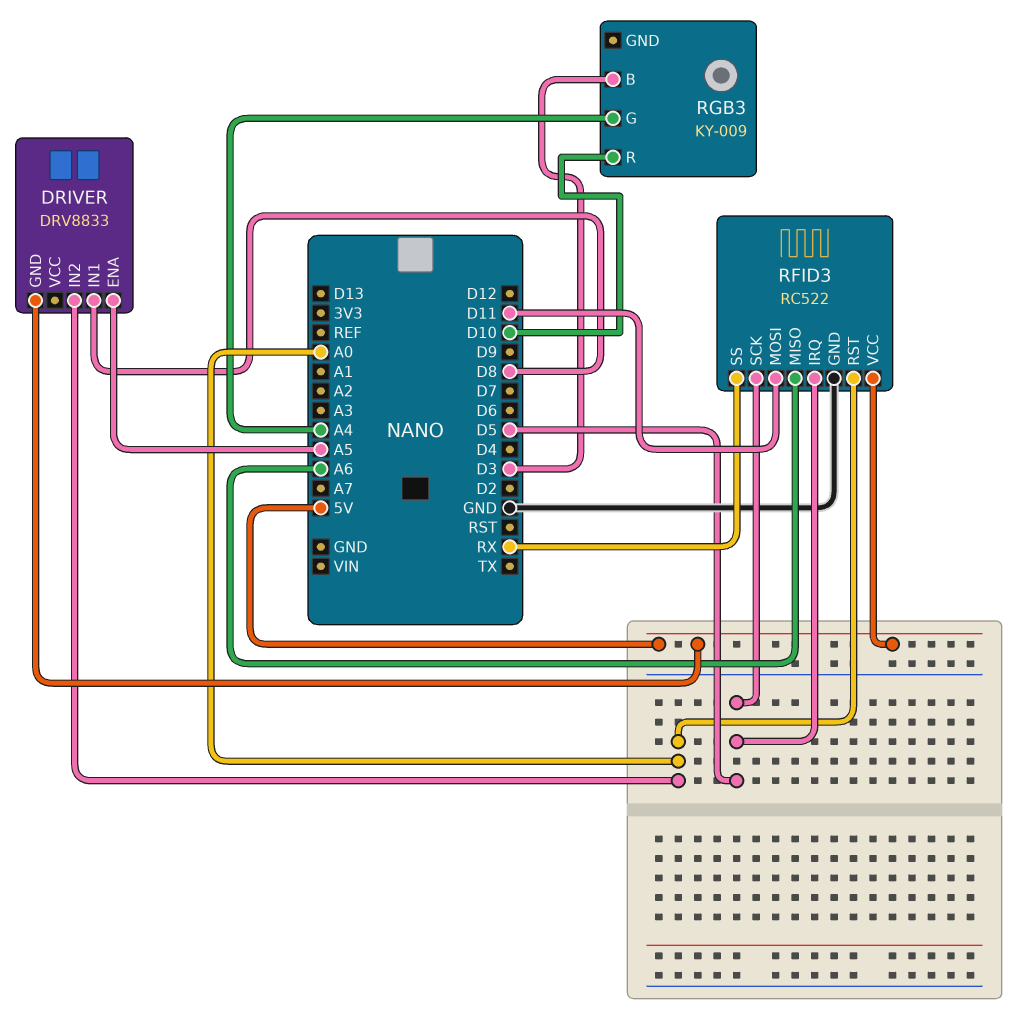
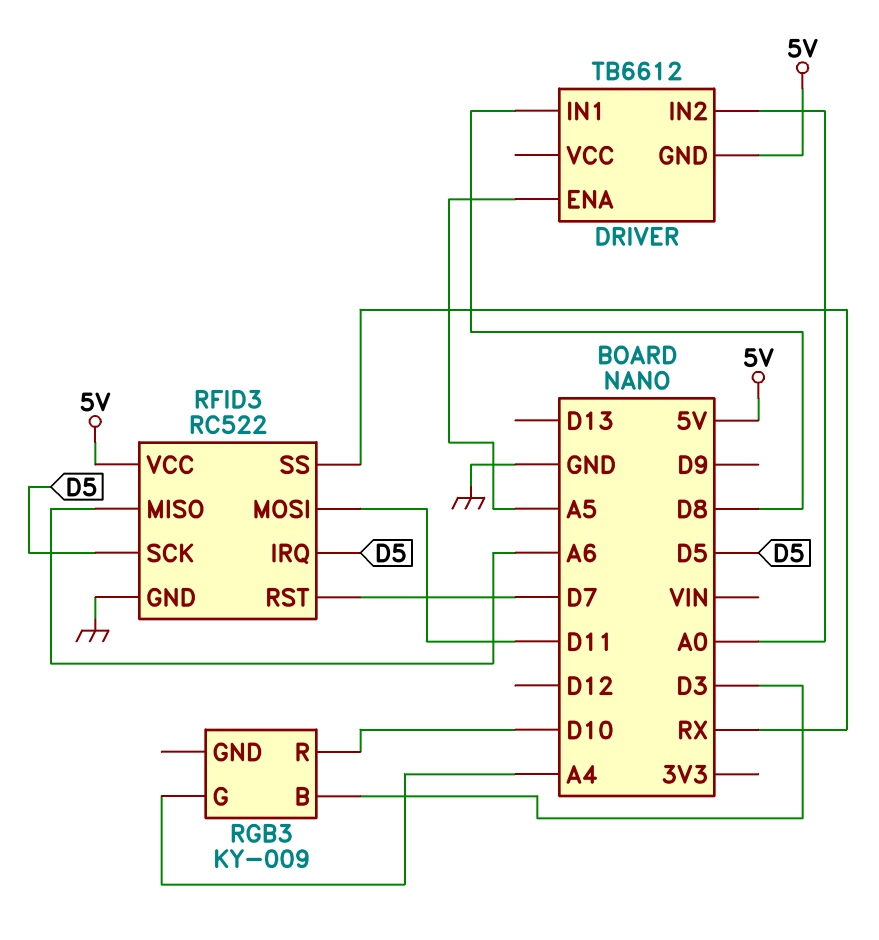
DRIVER: DRV8833 -> TB6612
RFID3 pin RST: A0 -> D7

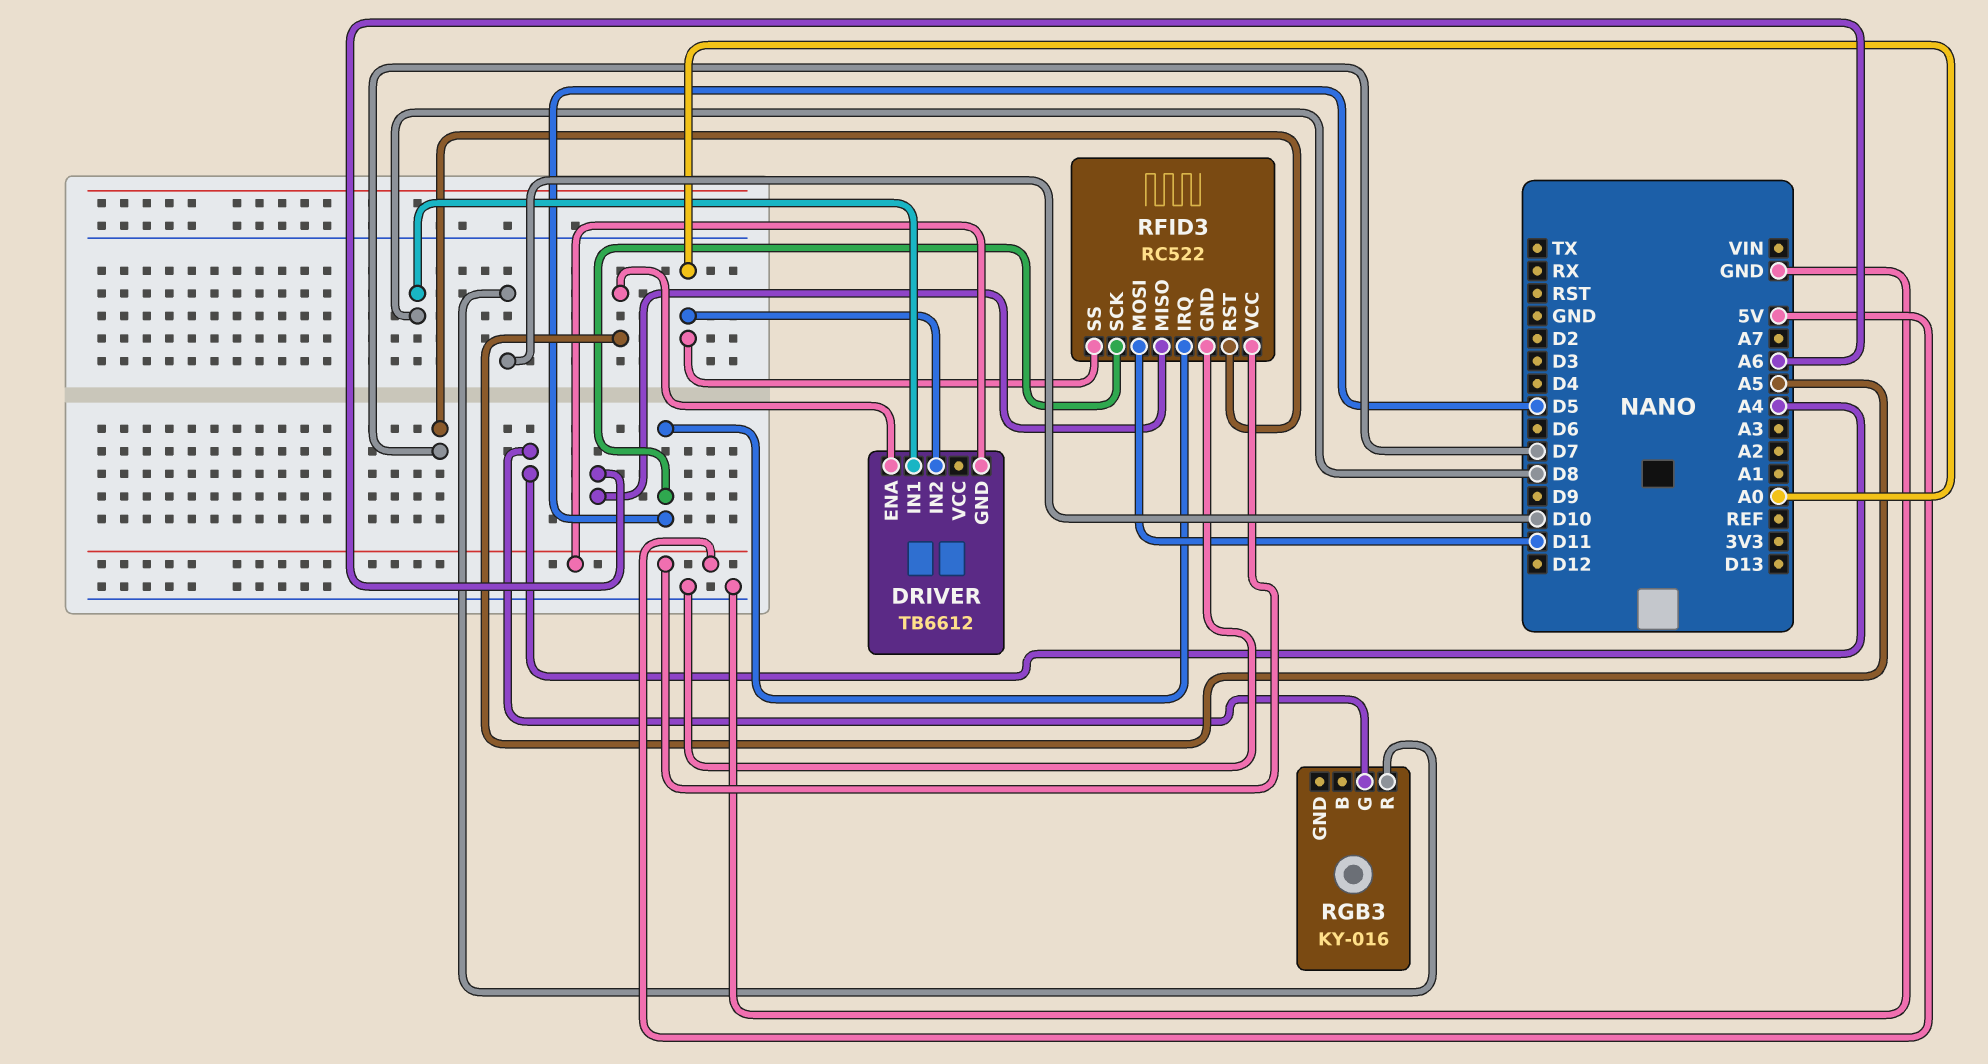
RFID3 pin SS: RX -> A0
RGB3: KY-009 -> KY-016
RGB3 pin B: D3 -> none

